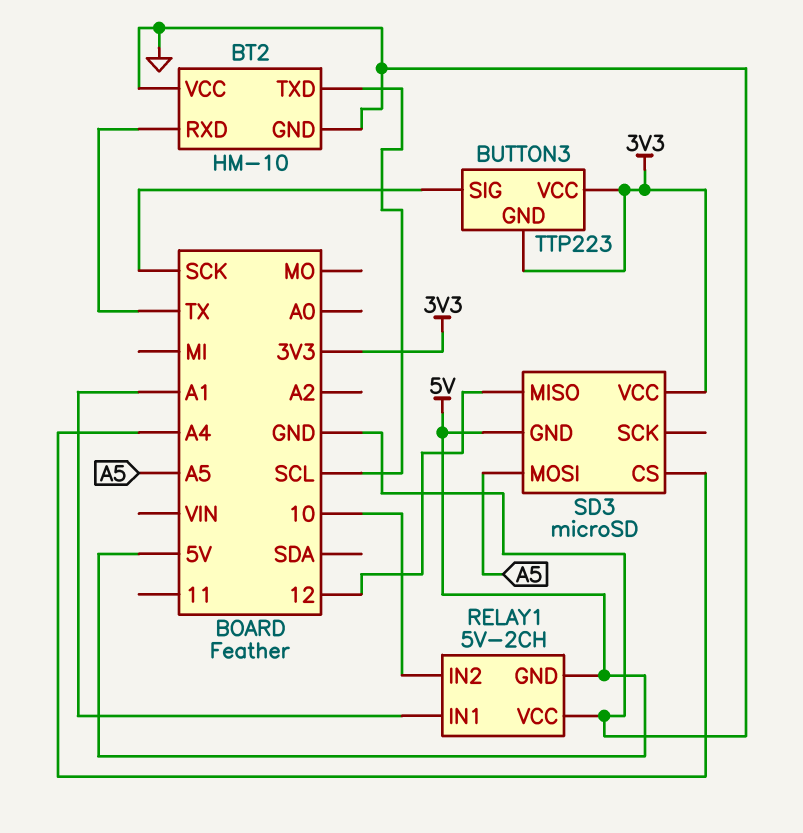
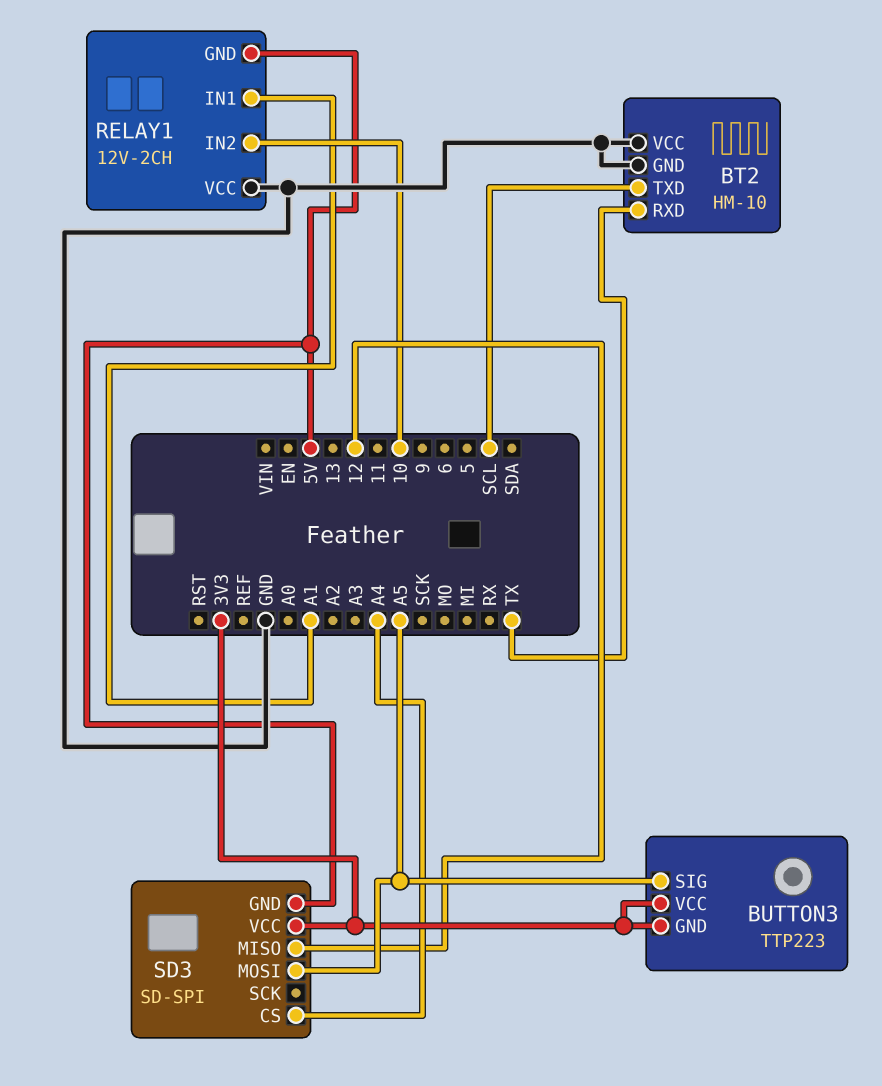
BUTTON3 pin SIG: SCK -> A5
RELAY1: 5V-2CH -> 12V-2CH
SD3: microSD -> SD-SPI

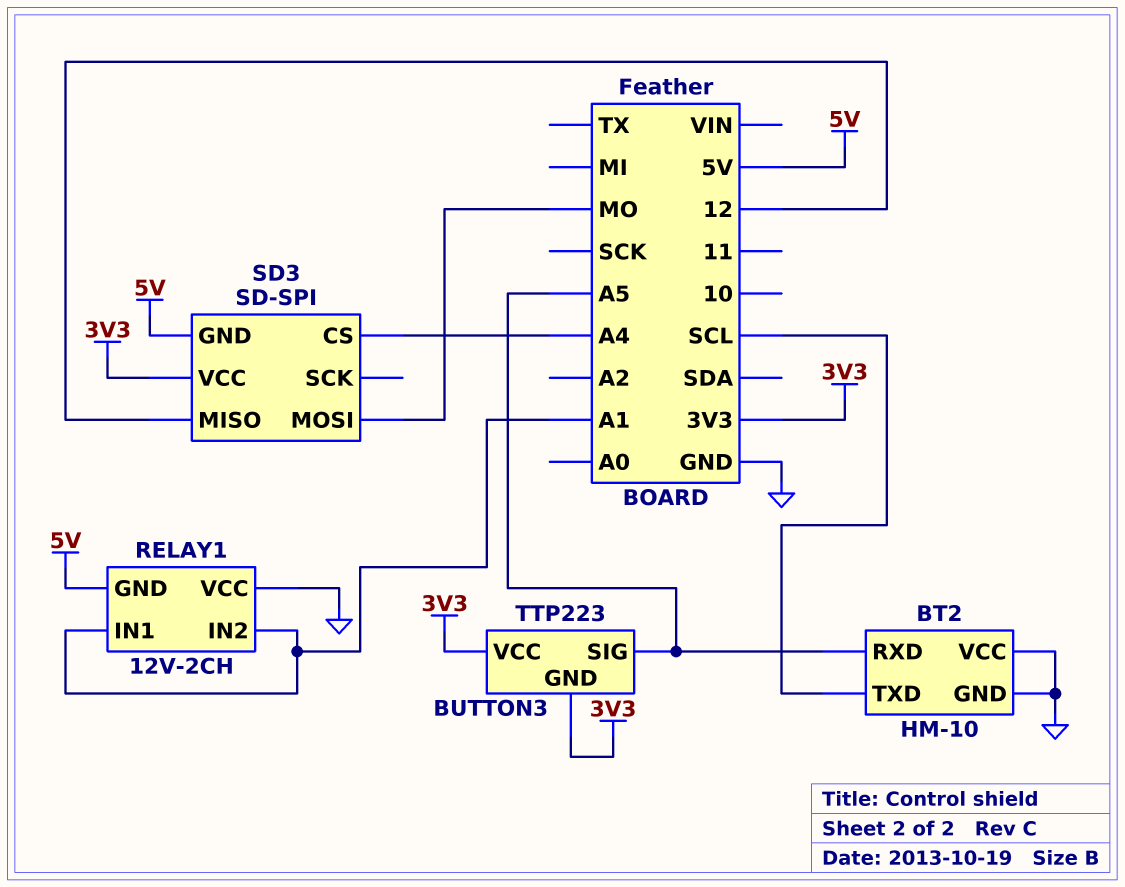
BT2 pin RXD: TX -> A5
RELAY1 pin IN2: 10 -> A1
SD3 pin MOSI: A5 -> MO

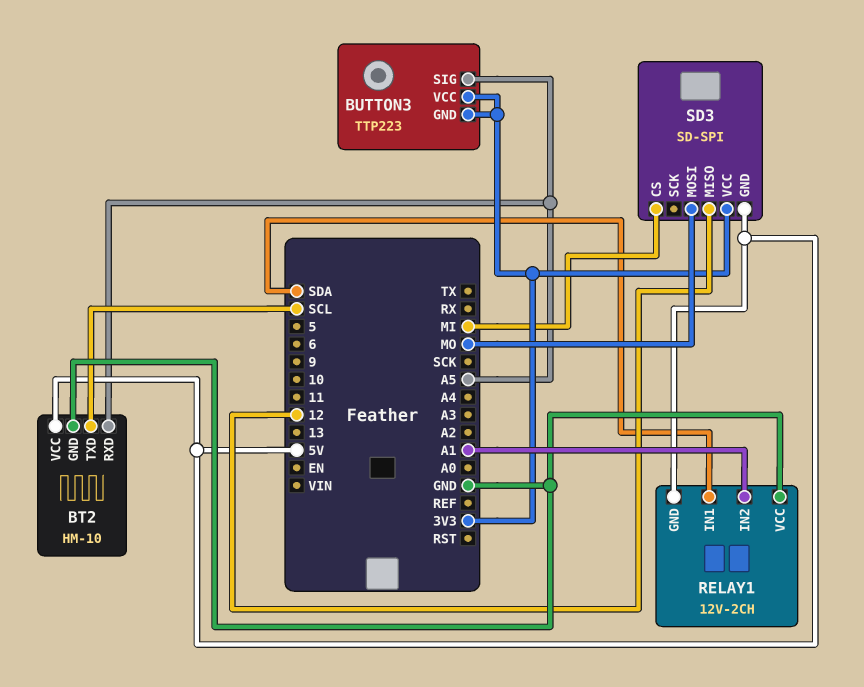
BT2 pin VCC: GND -> 5V
RELAY1 pin IN1: A1 -> SDA
SD3 pin CS: A4 -> MI

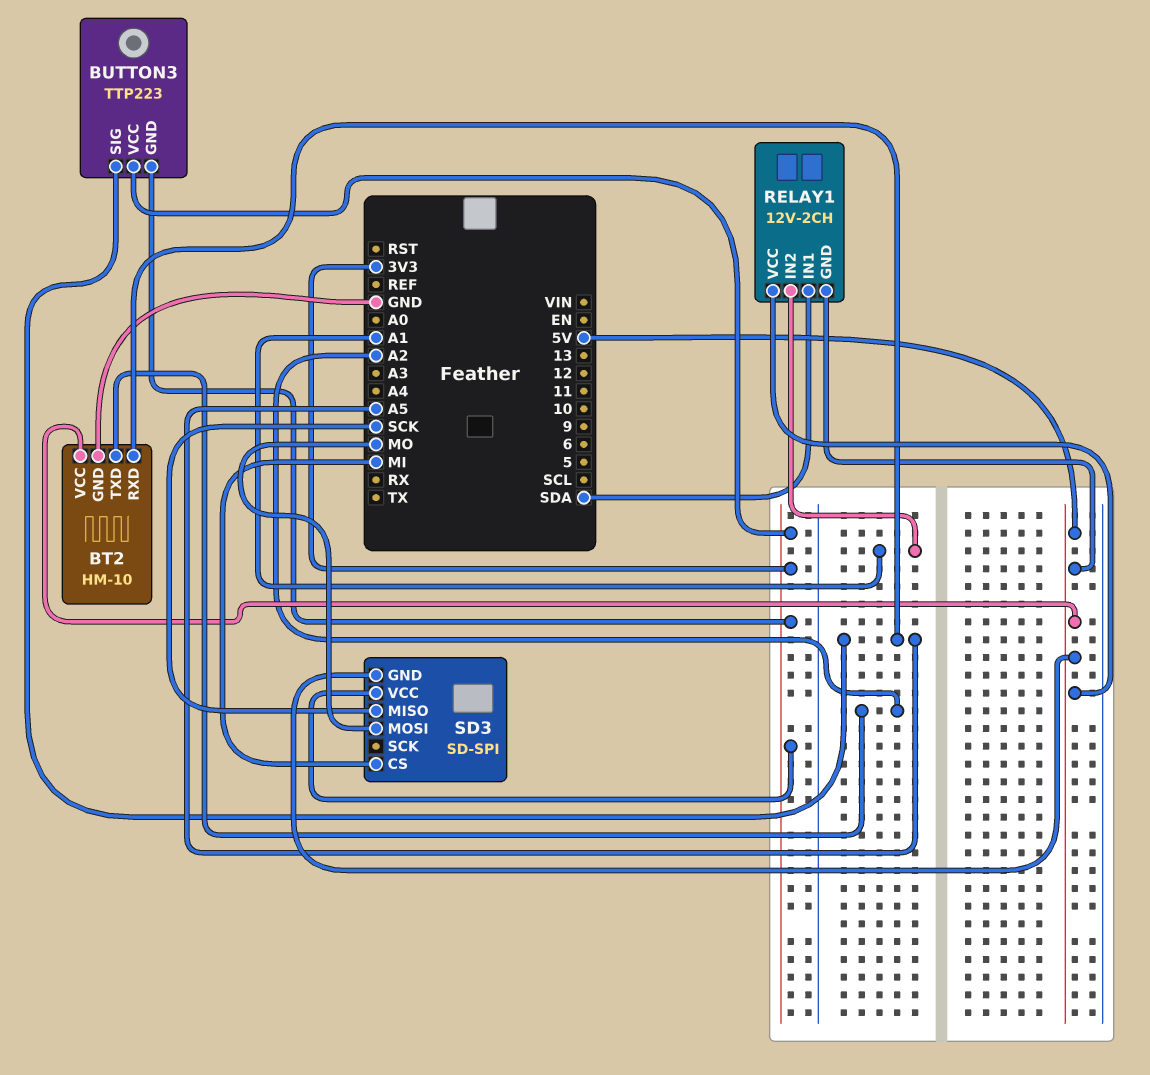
BT2 pin TXD: SCL -> A2
RELAY1 pin VCC: GND -> 5V
SD3 pin MISO: 12 -> SCK

